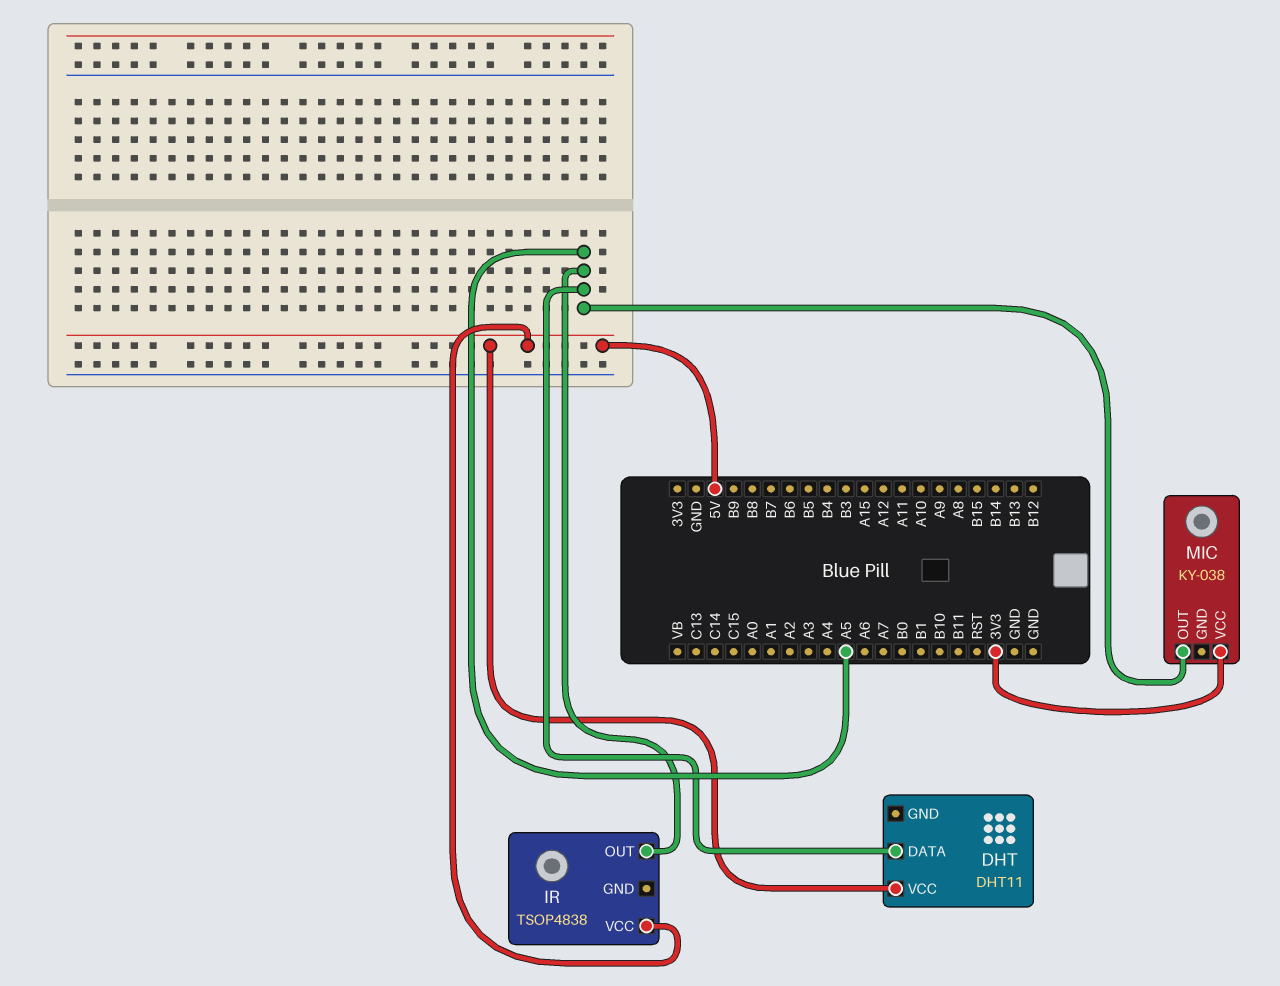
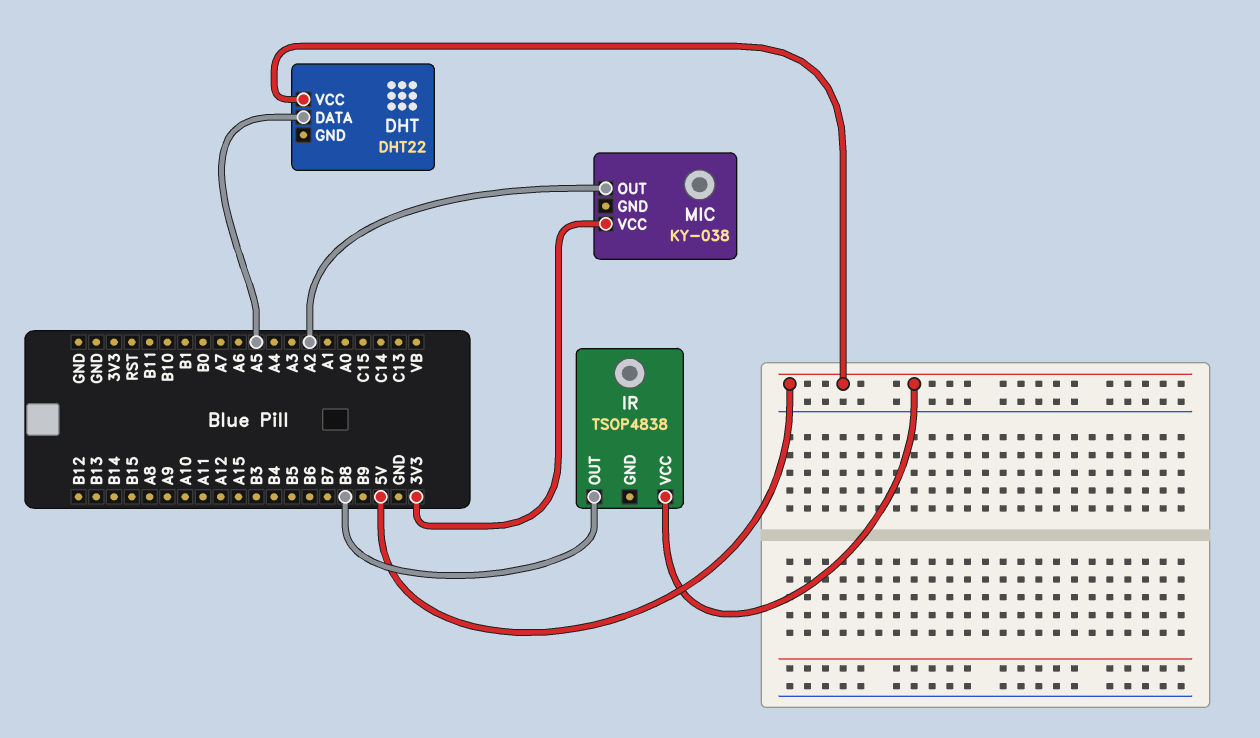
DHT: DHT11 -> DHT22
IR pin OUT: A5 -> B8
MIC pin OUT: A5 -> A2

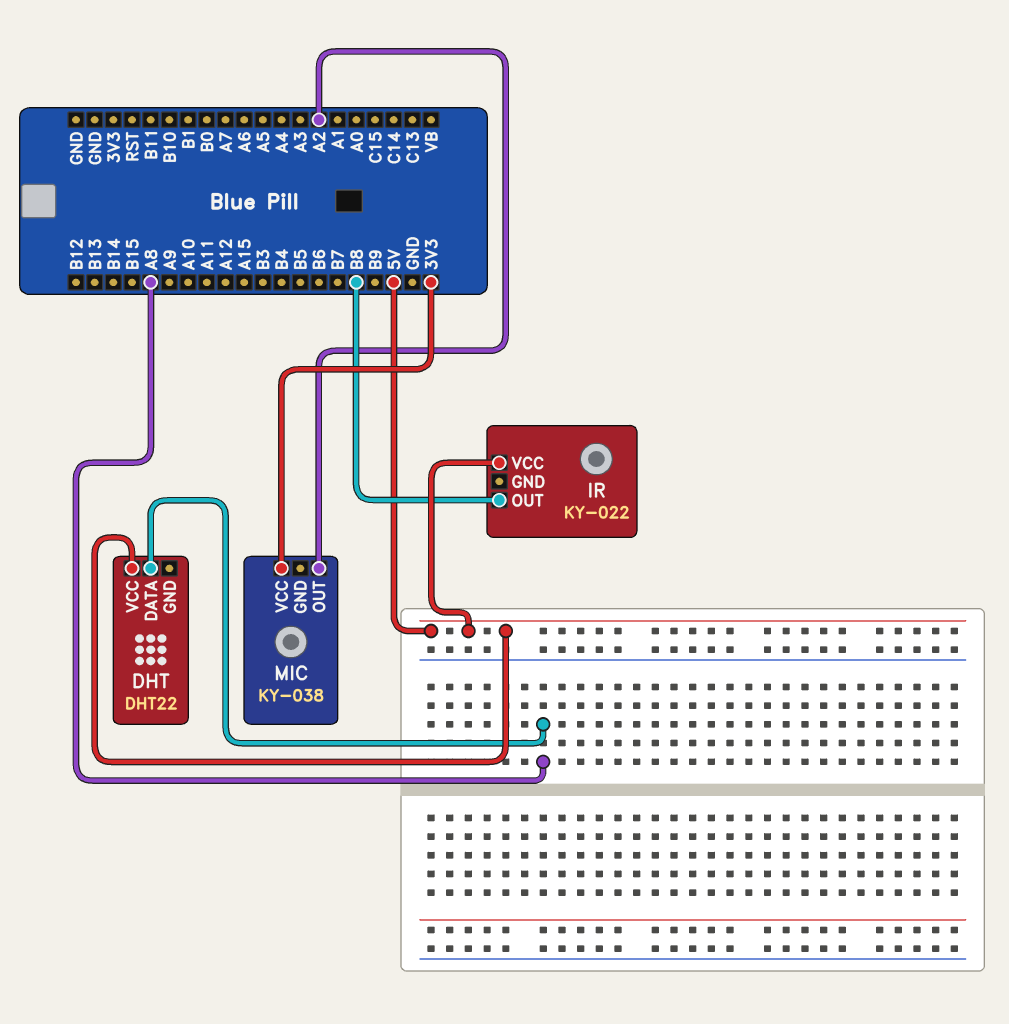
DHT pin DATA: A5 -> A8
IR: TSOP4838 -> KY-022

